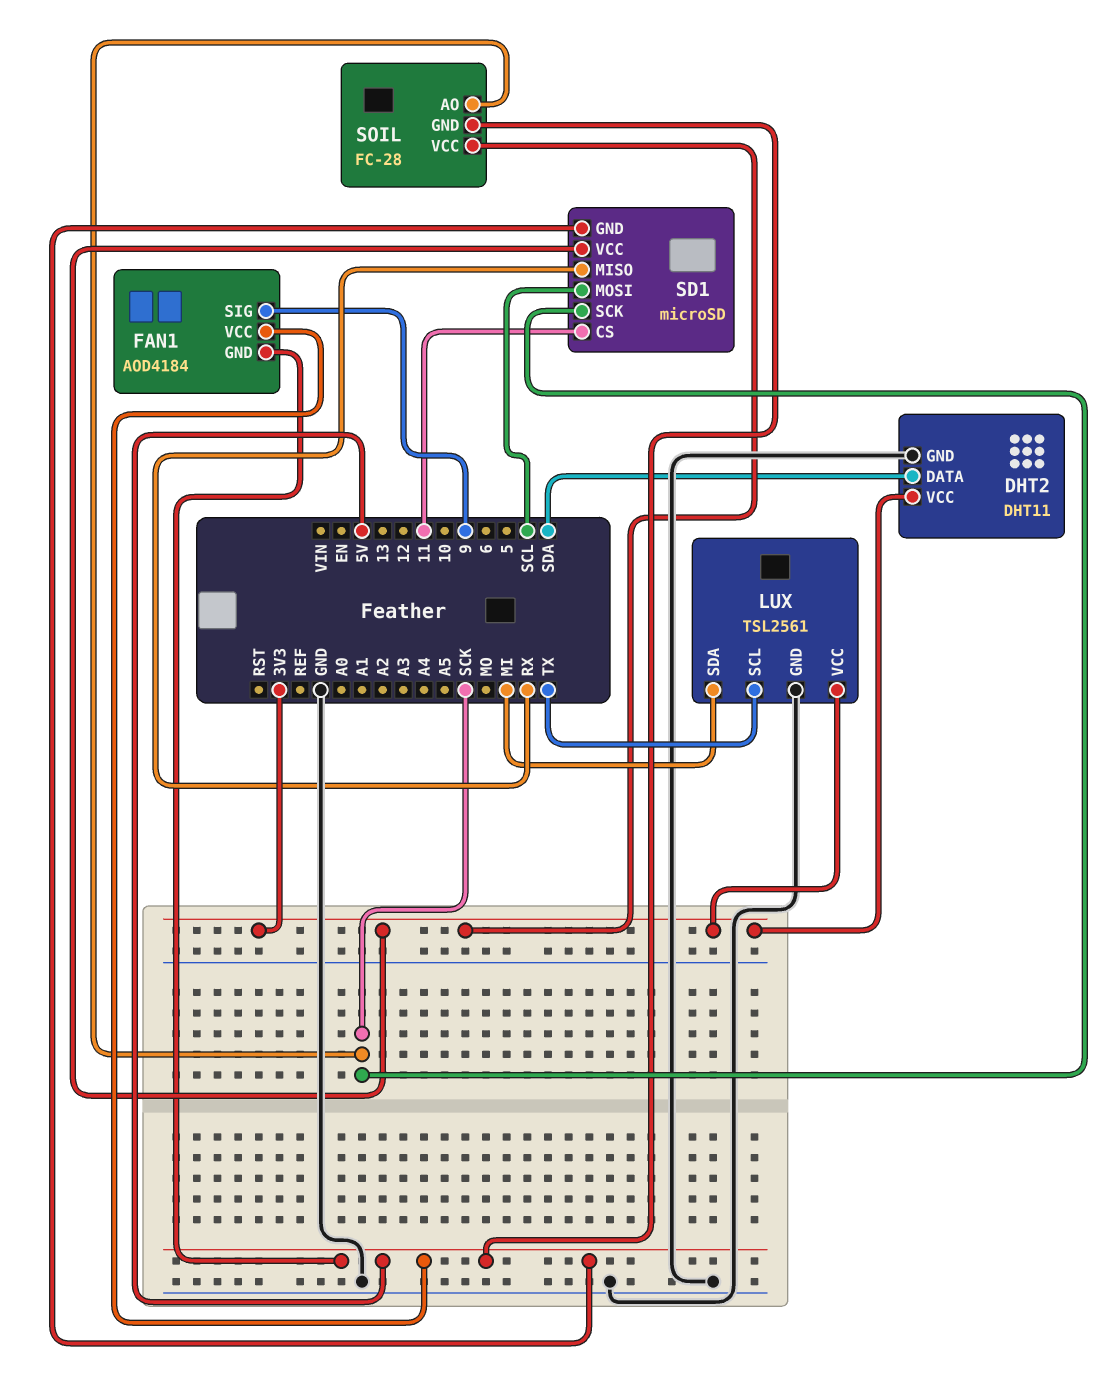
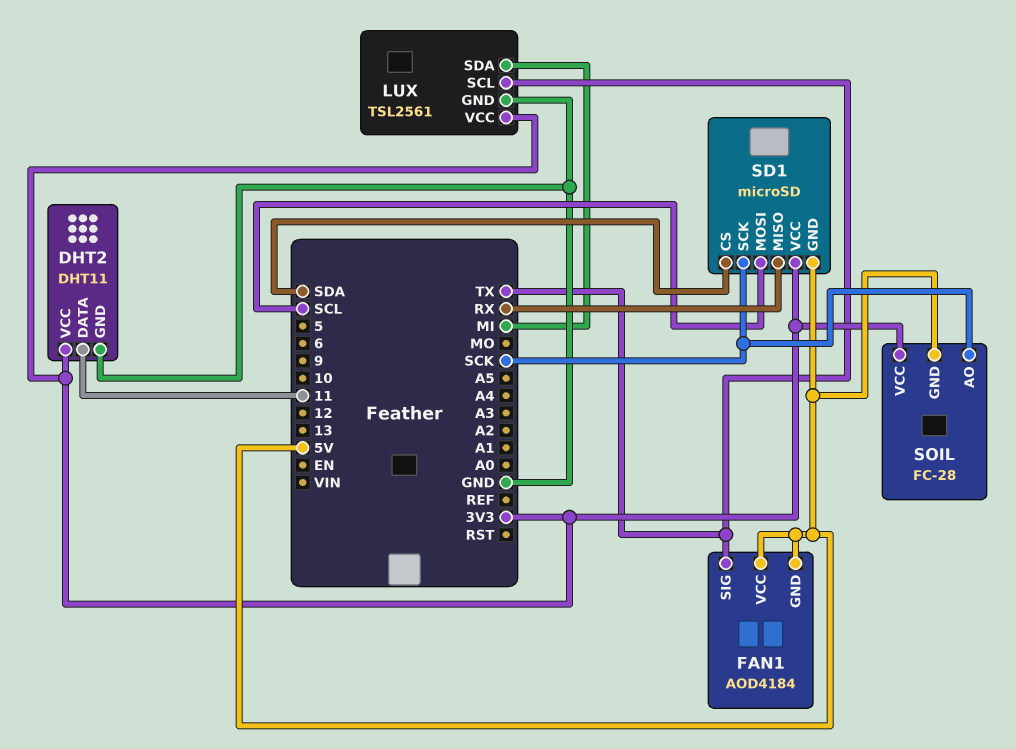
DHT2 pin DATA: SDA -> 11
FAN1 pin SIG: 9 -> TX
SD1 pin CS: 11 -> SDA

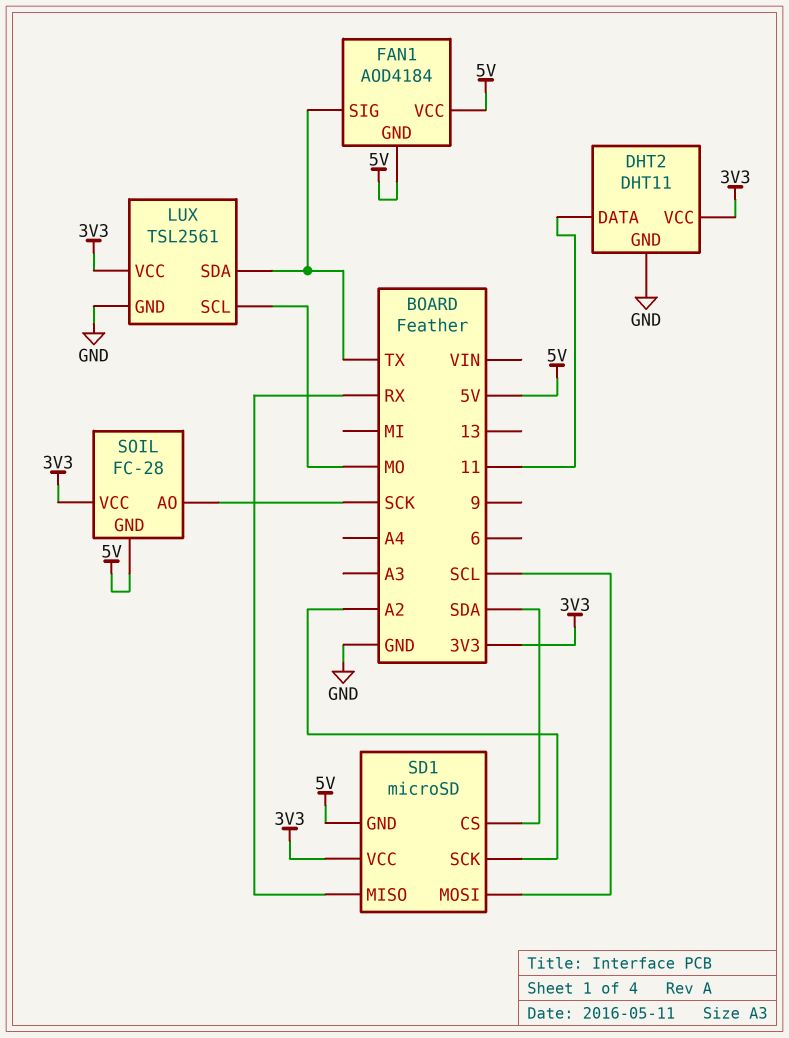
LUX pin SCL: TX -> MO
LUX pin SDA: MI -> TX
SD1 pin SCK: SCK -> A2

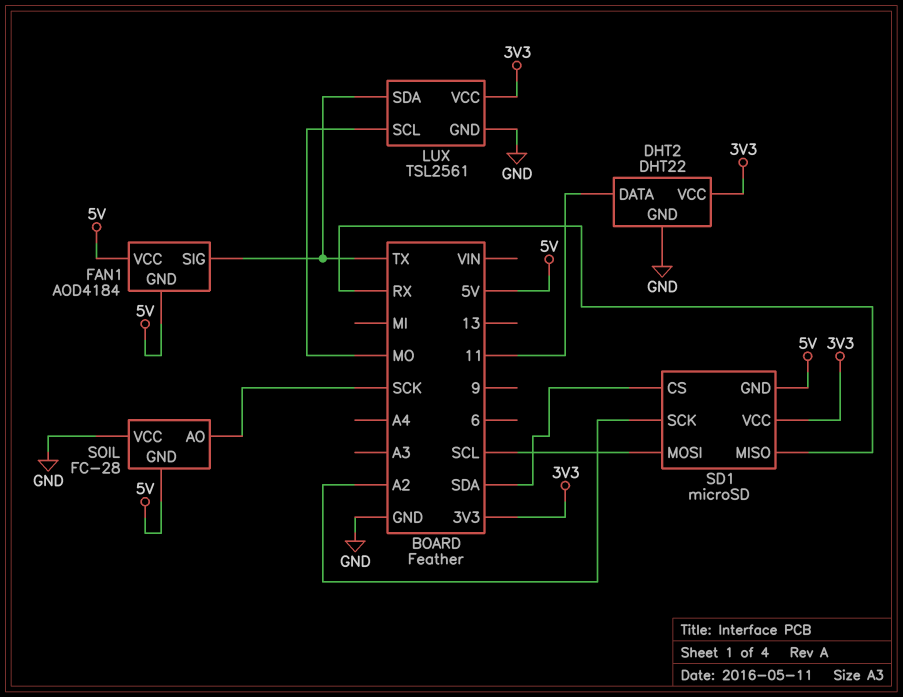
DHT2: DHT11 -> DHT22
SOIL pin VCC: 3V3 -> GND

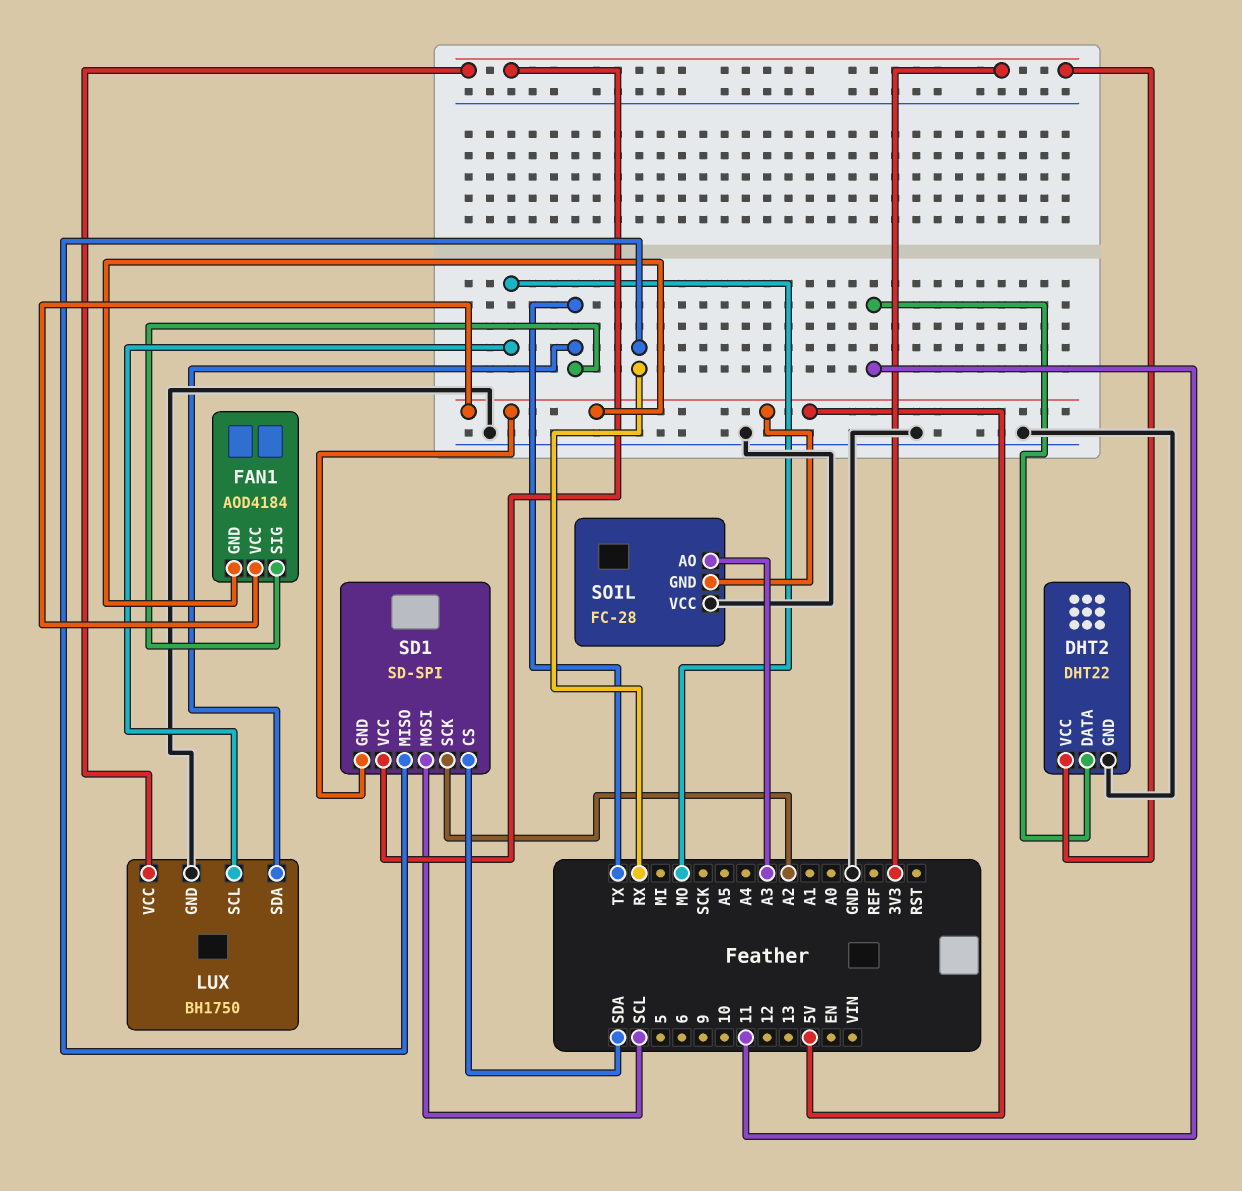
LUX: TSL2561 -> BH1750
SD1: microSD -> SD-SPI
SOIL pin AO: SCK -> A3

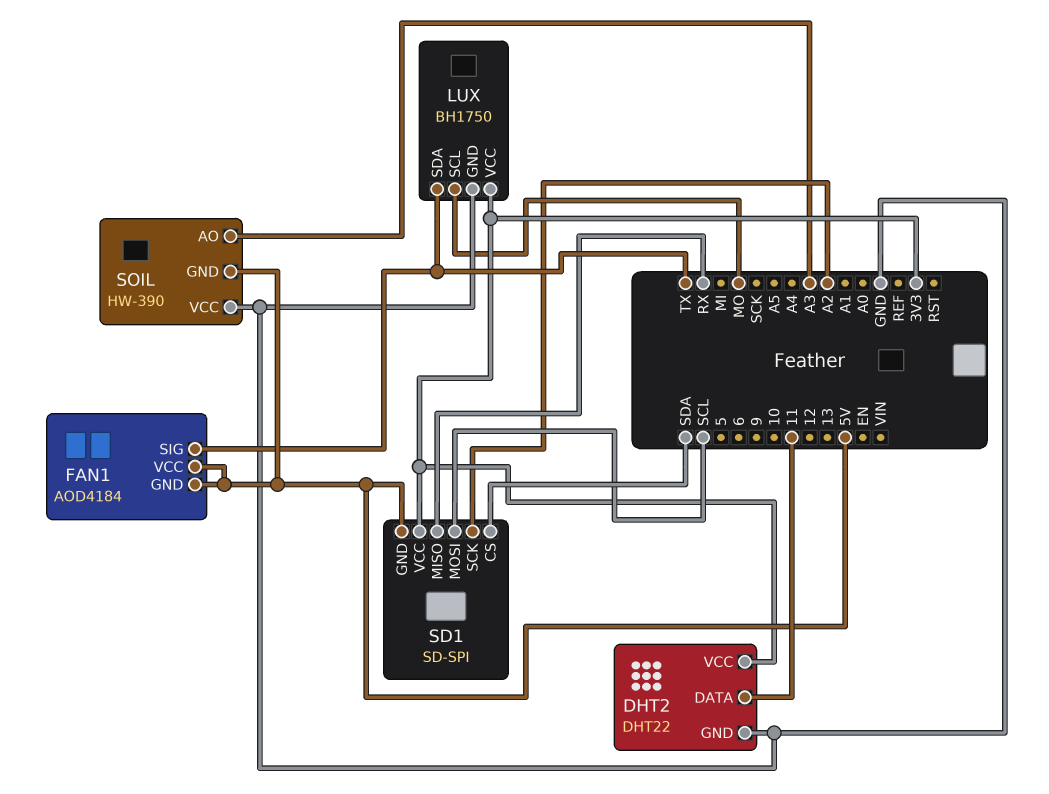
SOIL: FC-28 -> HW-390

